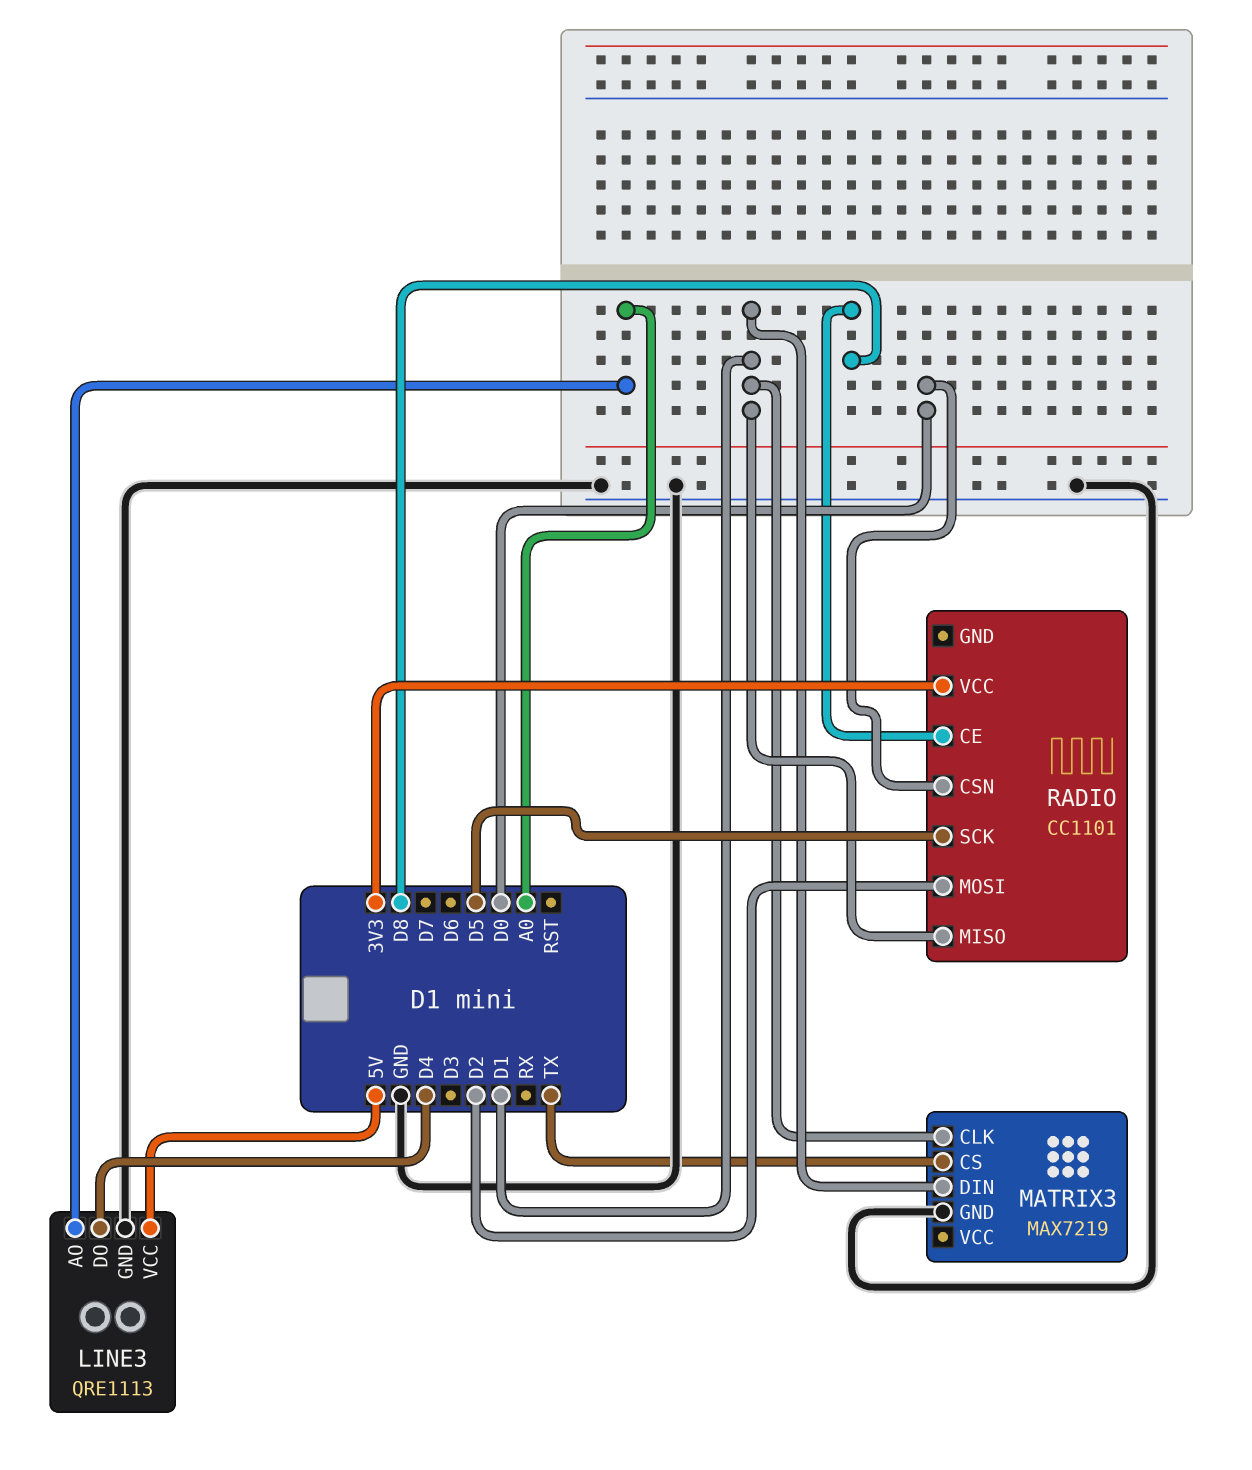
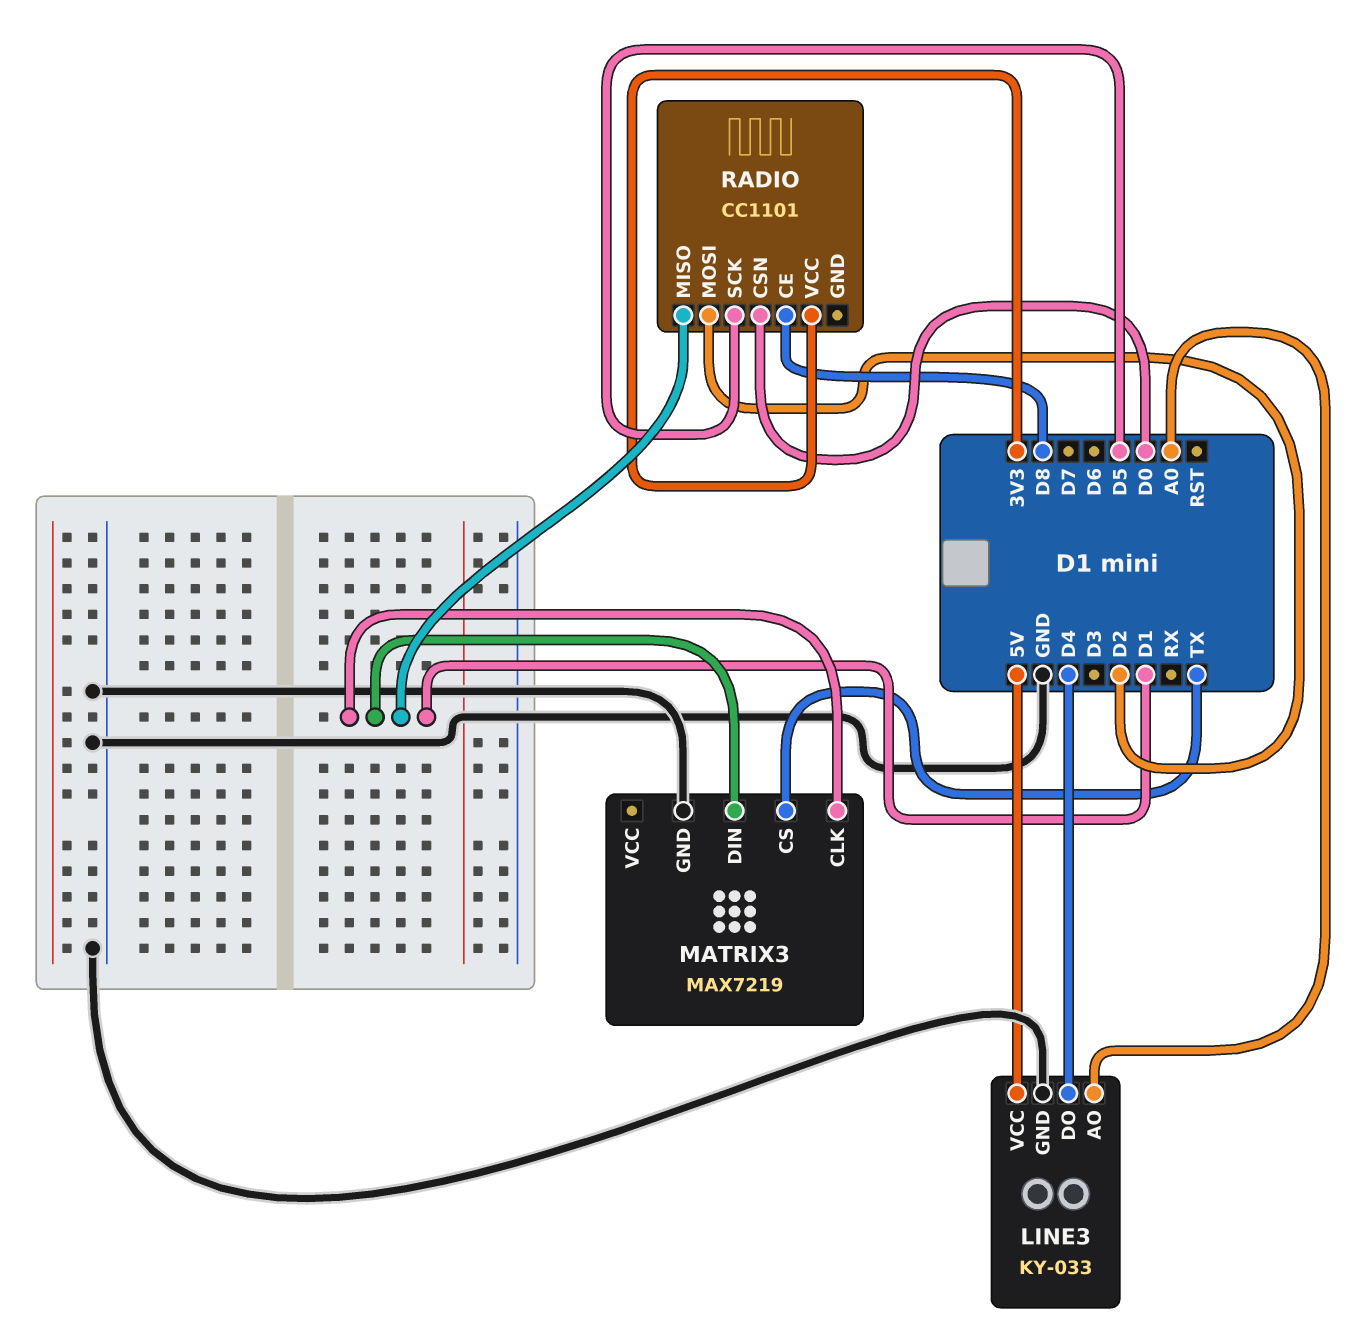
LINE3: QRE1113 -> KY-033

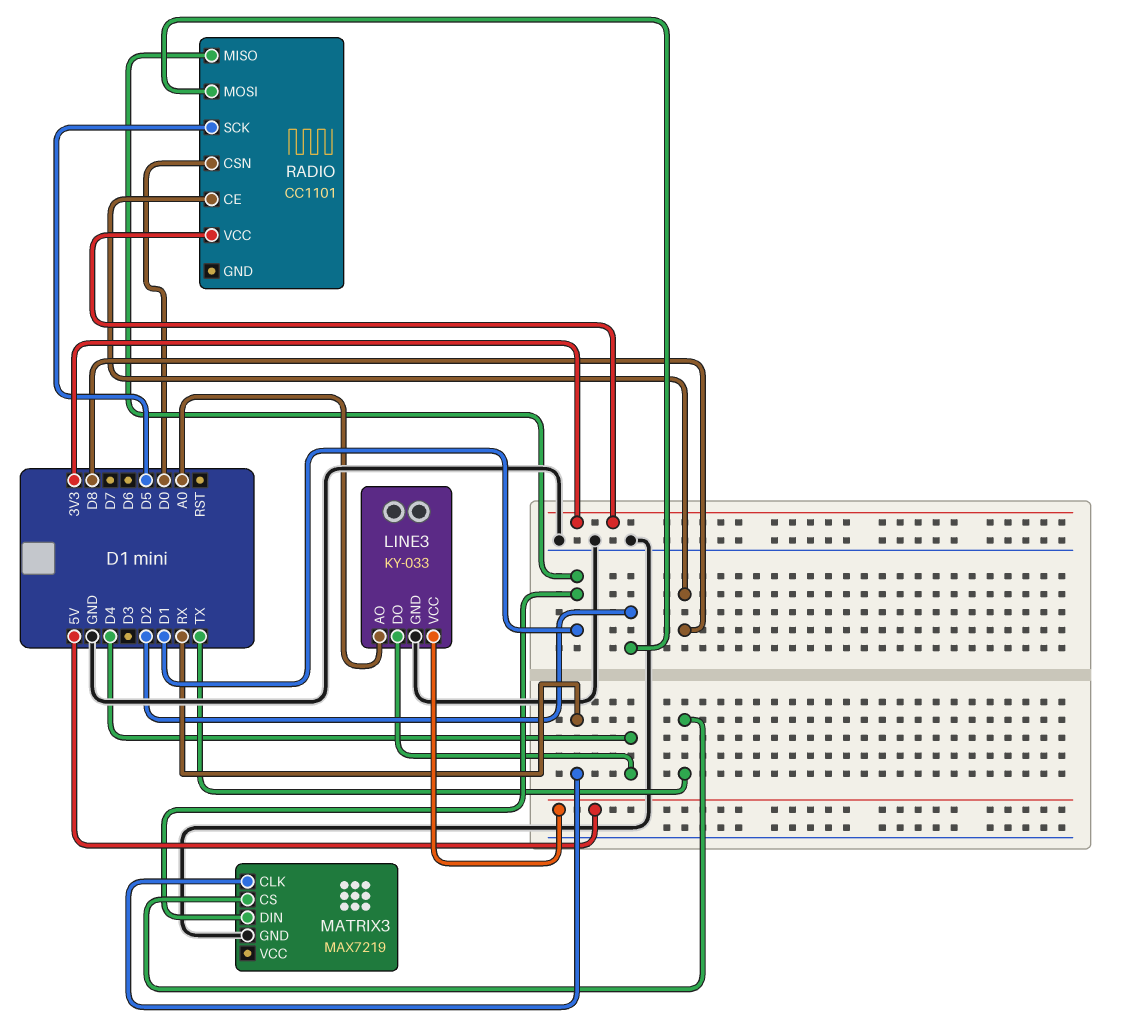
MATRIX3 pin CLK: D1 -> RX

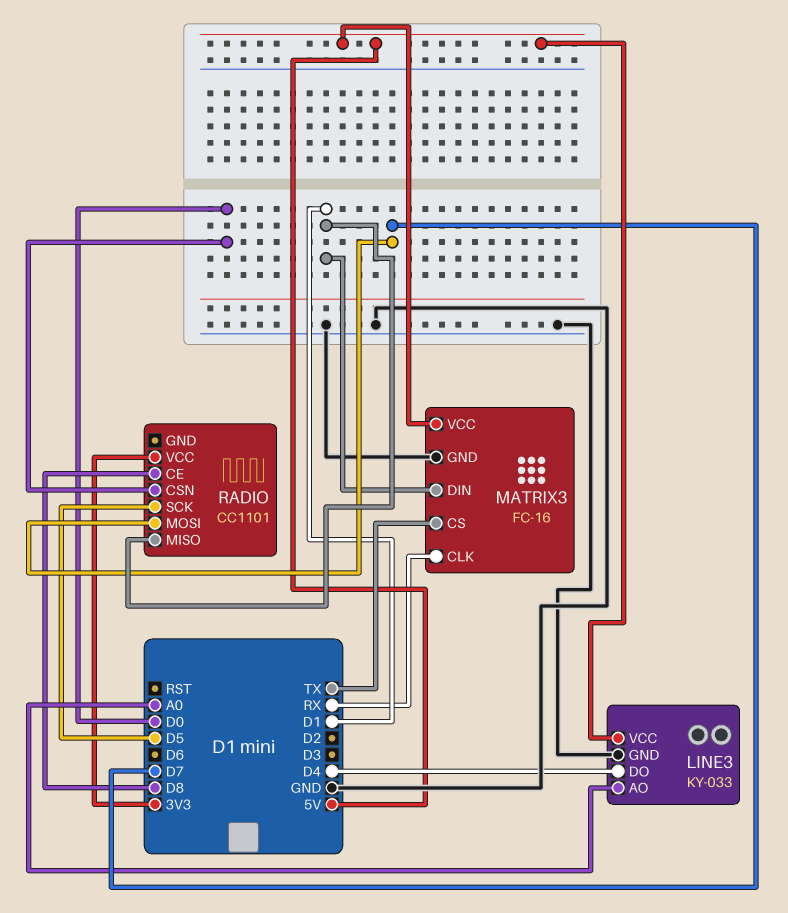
MATRIX3: MAX7219 -> FC-16
MATRIX3 pin VCC: none -> 5V
RADIO pin MOSI: D2 -> D7

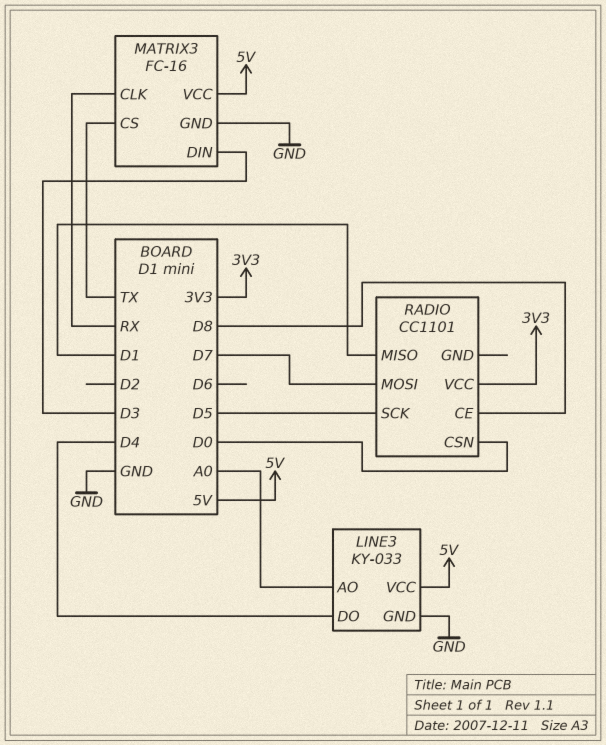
MATRIX3 pin DIN: D1 -> D3

